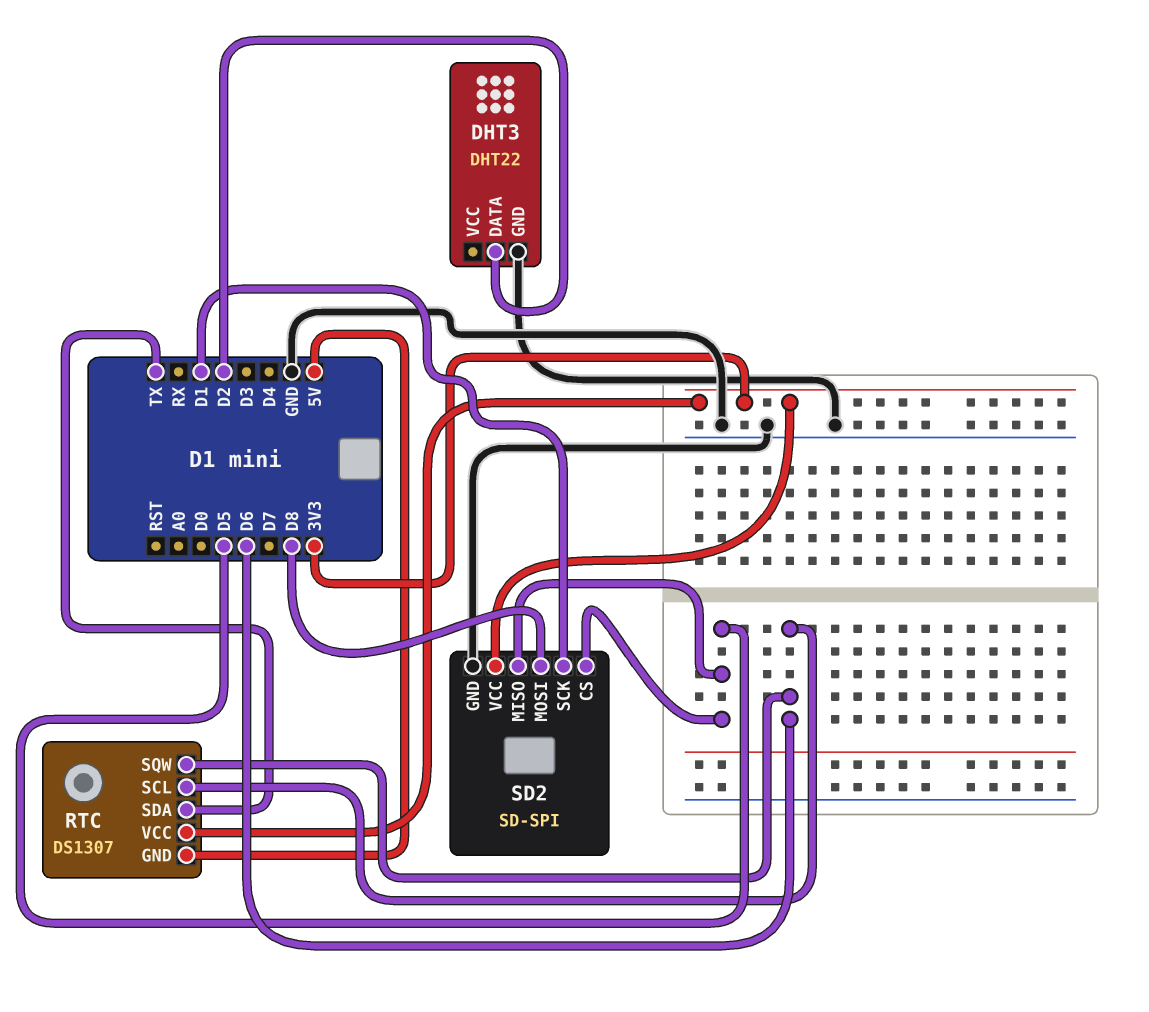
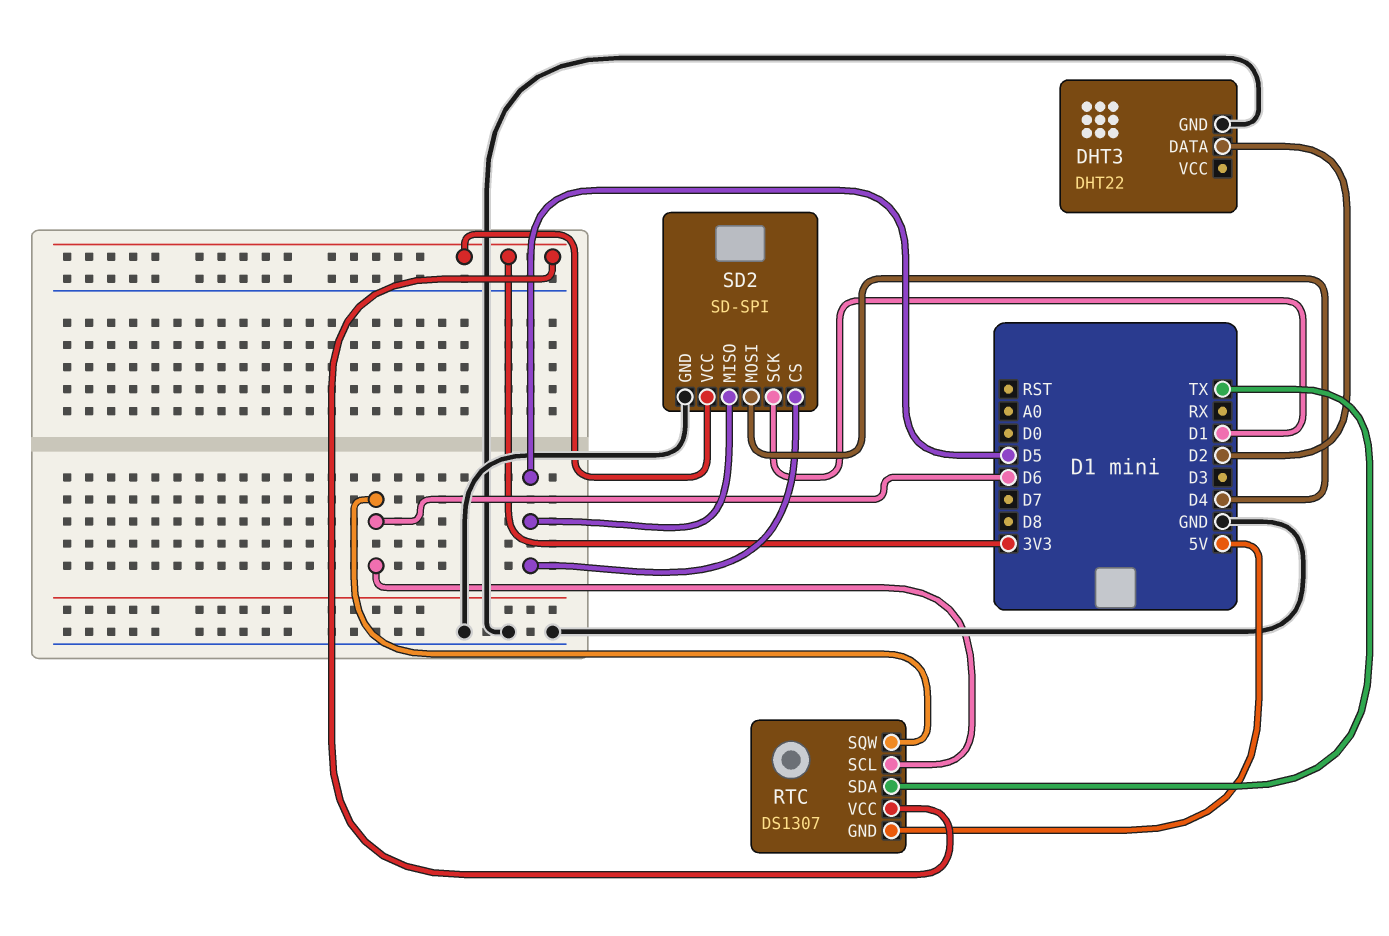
SD2 pin MOSI: D8 -> D4

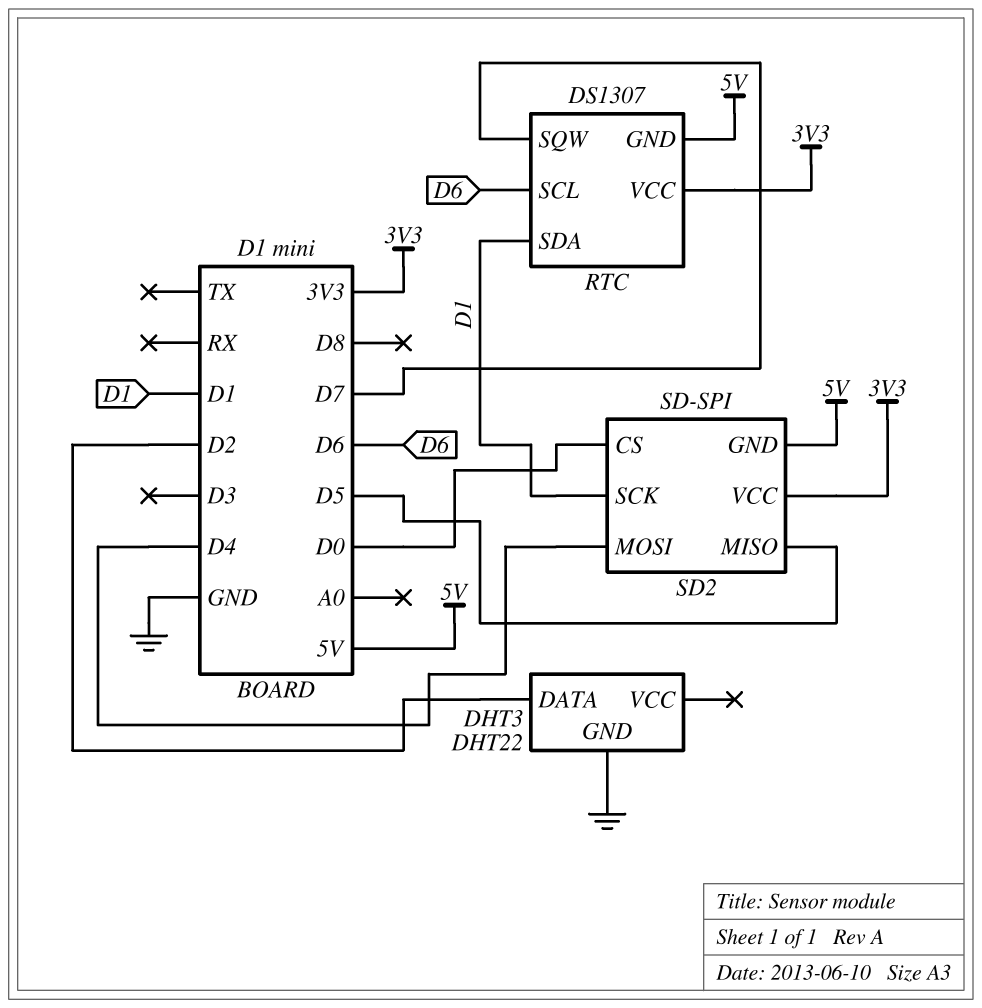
RTC pin SDA: TX -> D1
RTC pin SQW: D6 -> D7
SD2 pin CS: D5 -> D0
SD2 pin GND: GND -> 5V

